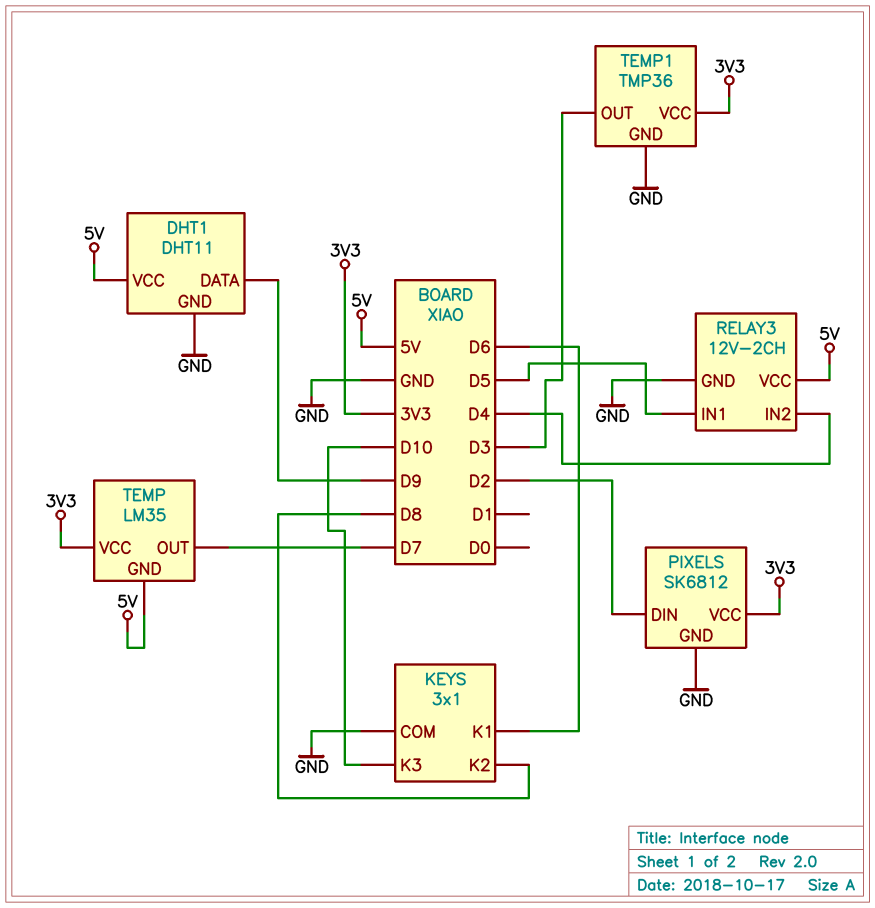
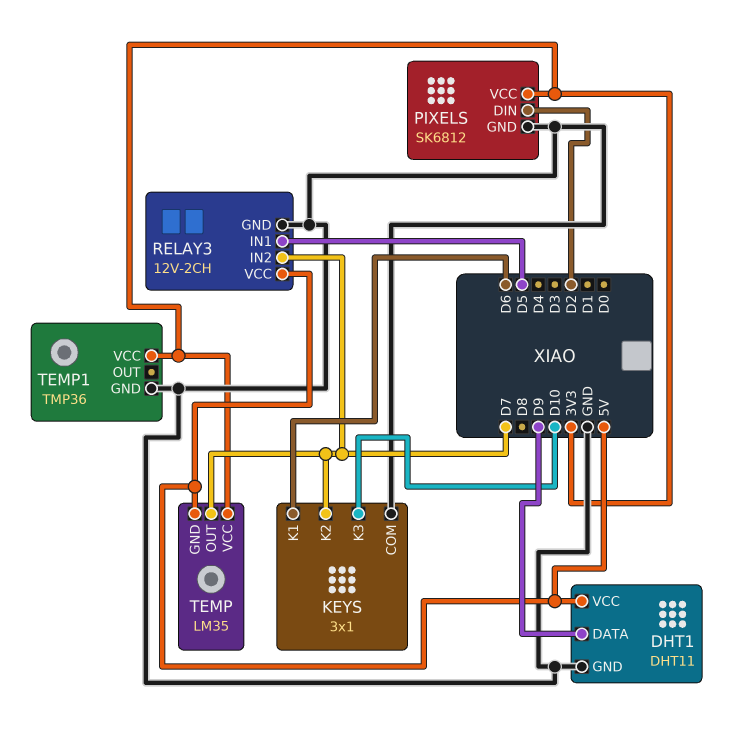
KEYS pin K2: D8 -> D7
RELAY3 pin IN2: D4 -> D7
TEMP1 pin OUT: D3 -> none

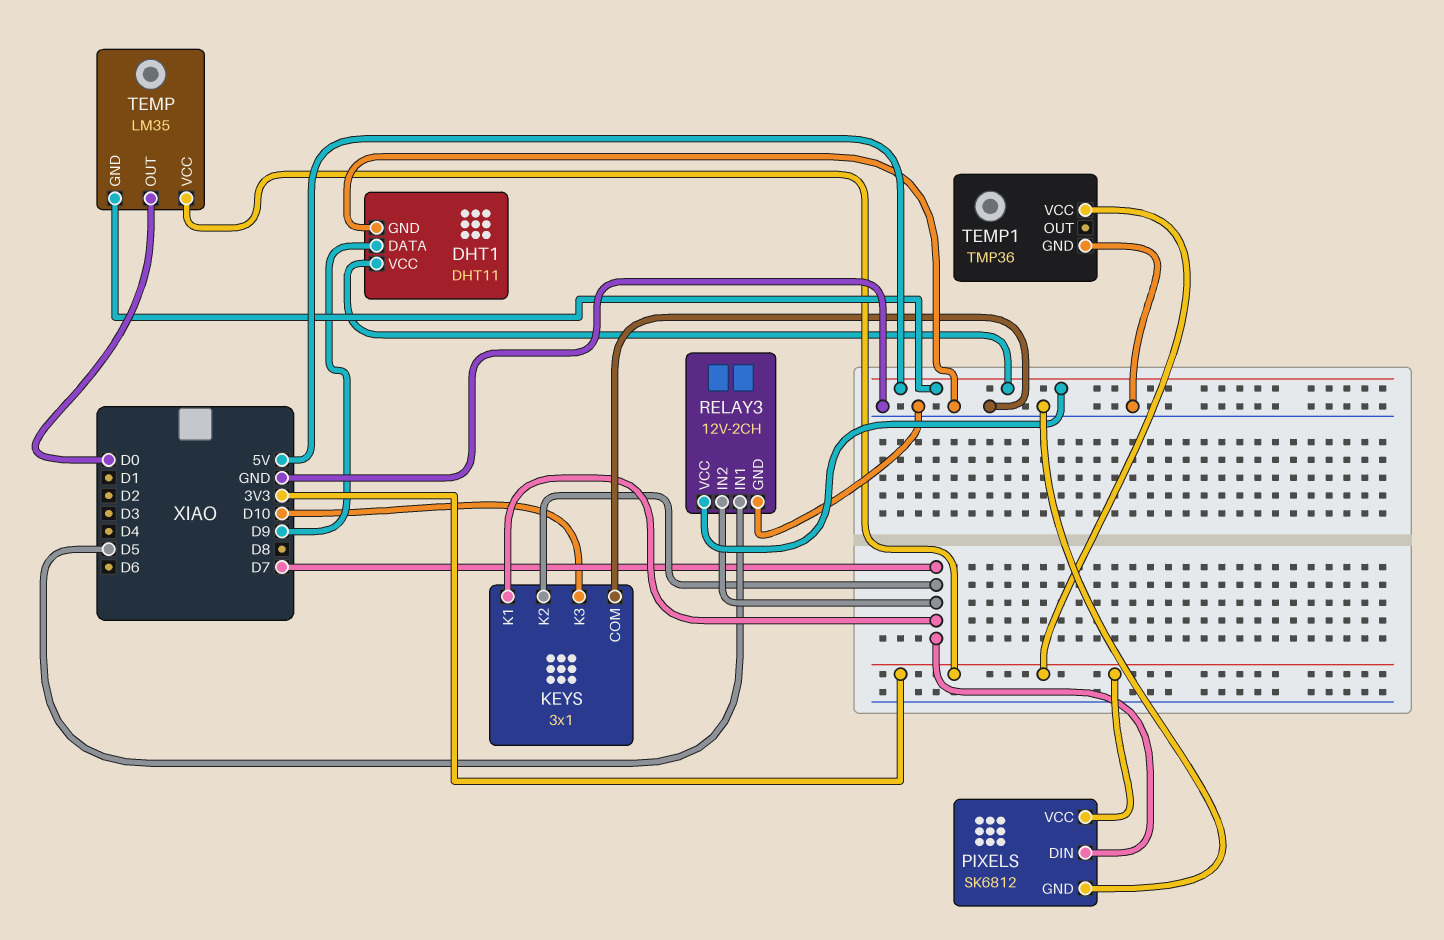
KEYS pin K1: D6 -> D7
PIXELS pin DIN: D2 -> D7
TEMP pin OUT: D7 -> D0

